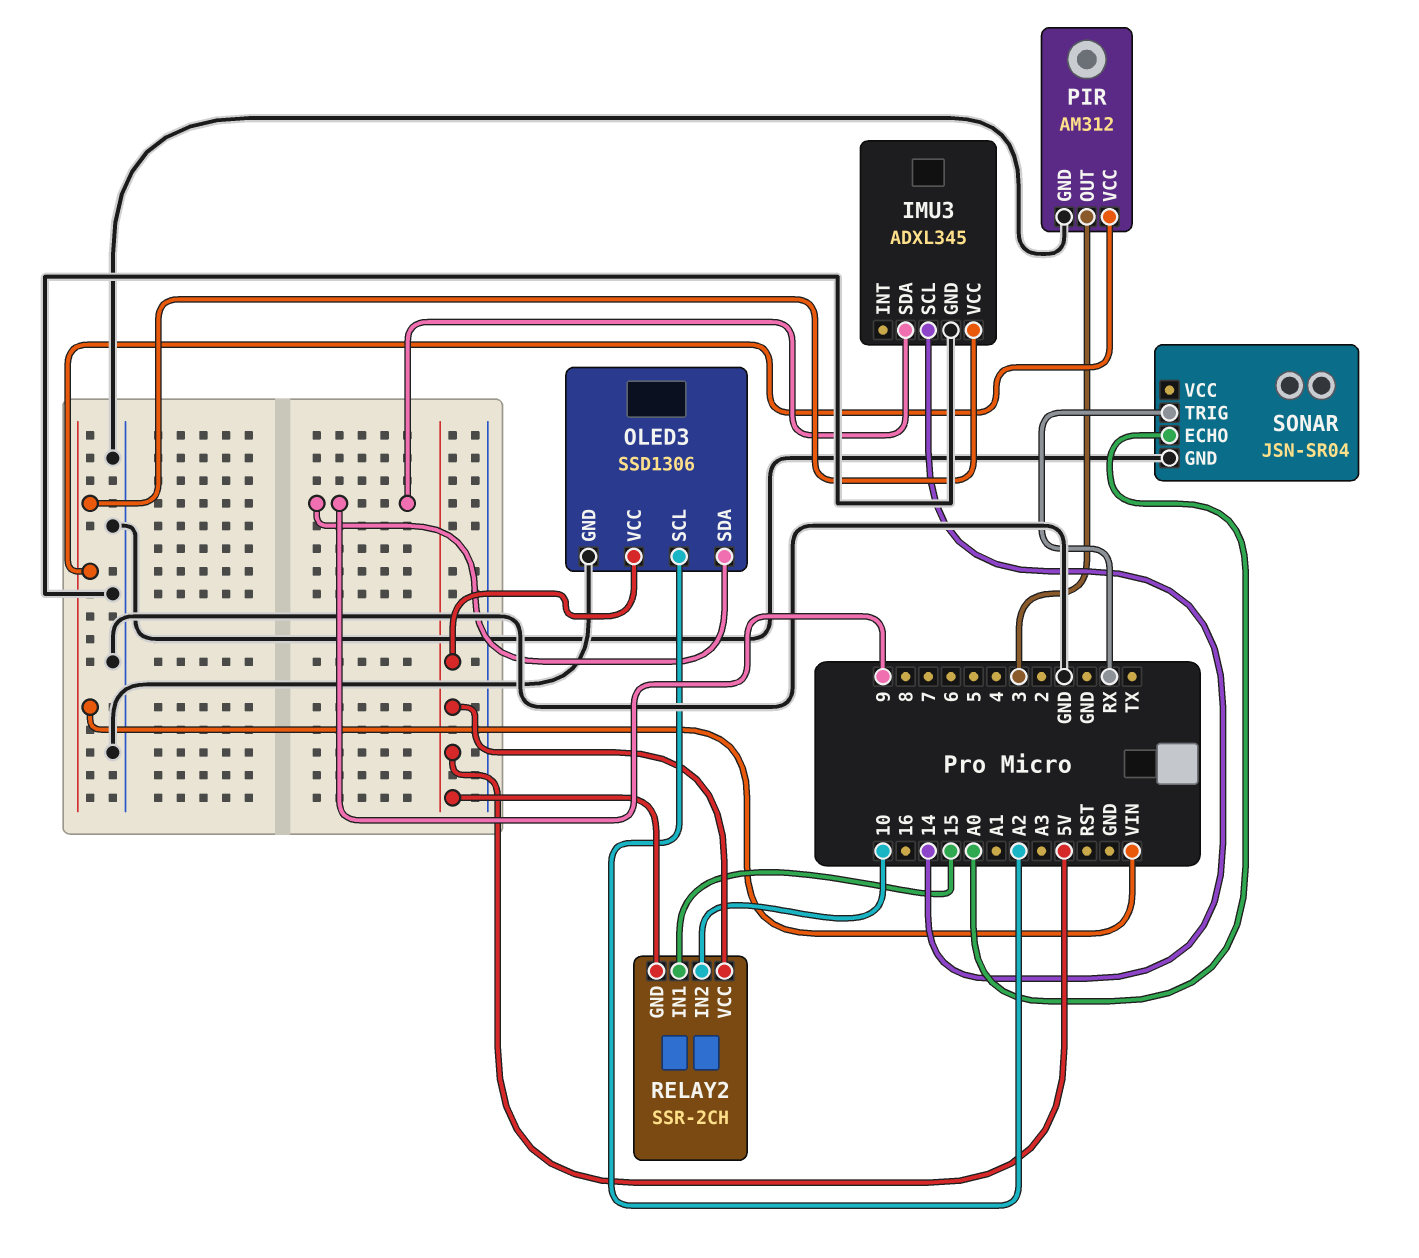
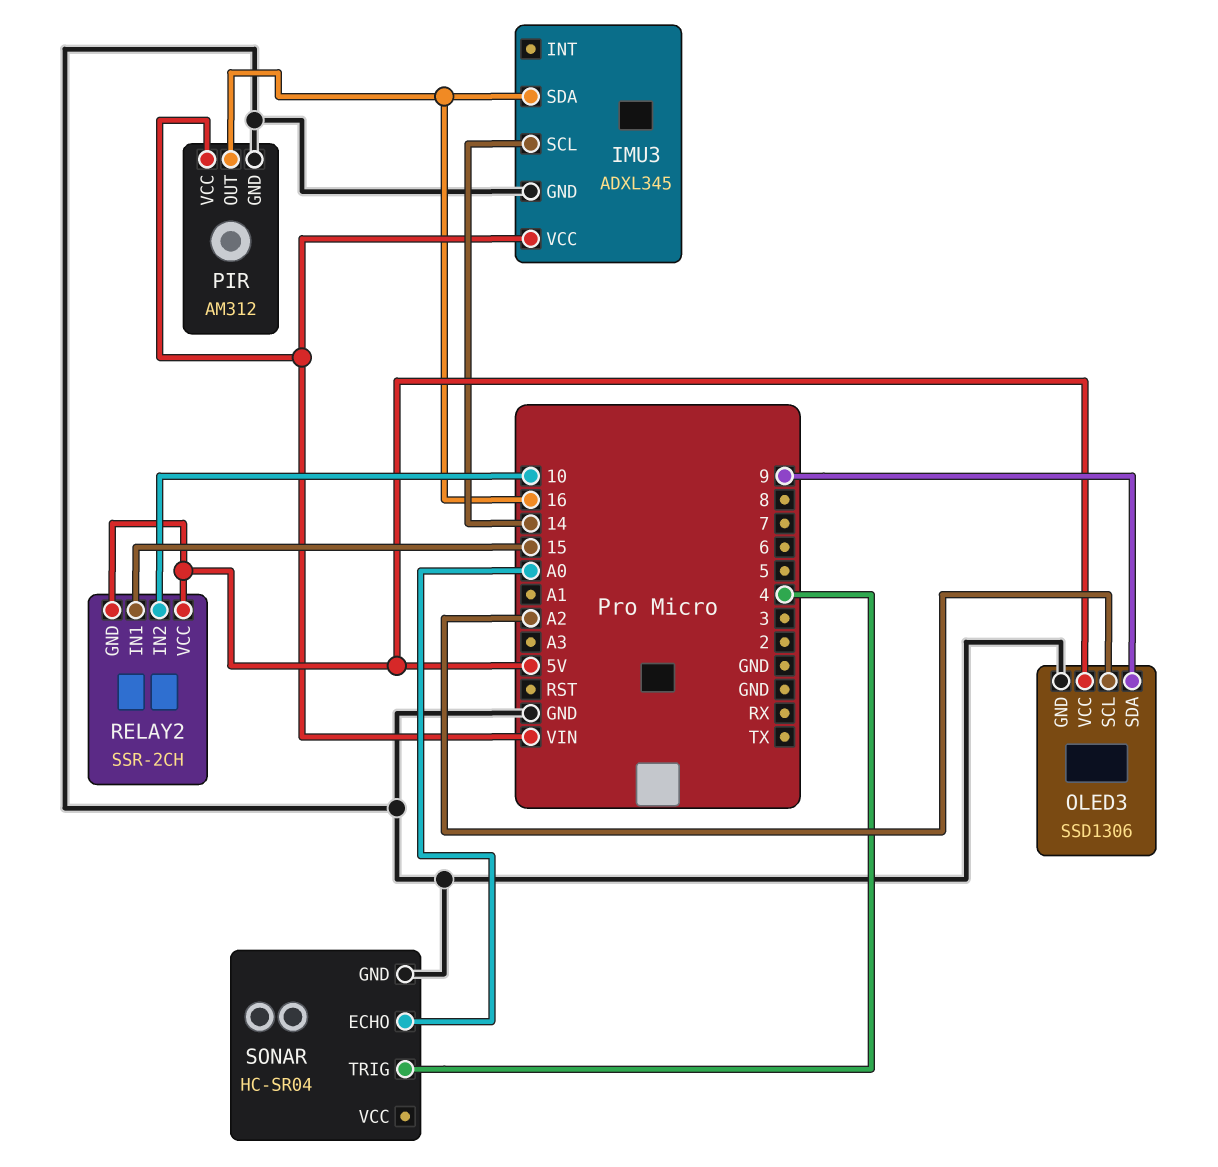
IMU3 pin SDA: 9 -> 16
PIR pin OUT: 3 -> 16
SONAR: JSN-SR04 -> HC-SR04
SONAR pin TRIG: RX -> 4

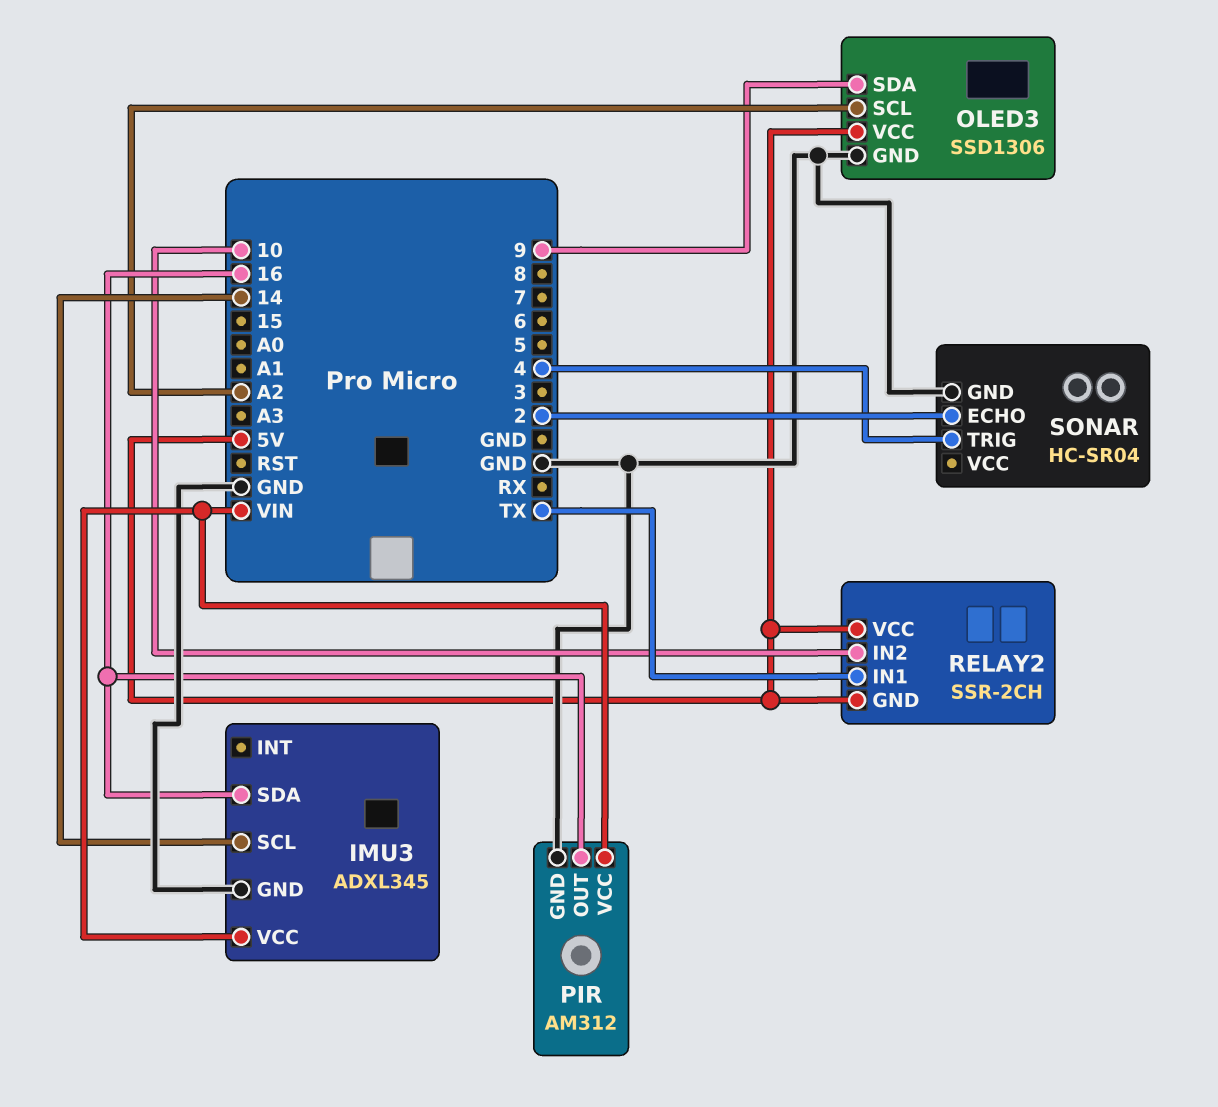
RELAY2 pin IN1: 15 -> TX
SONAR pin ECHO: A0 -> 2

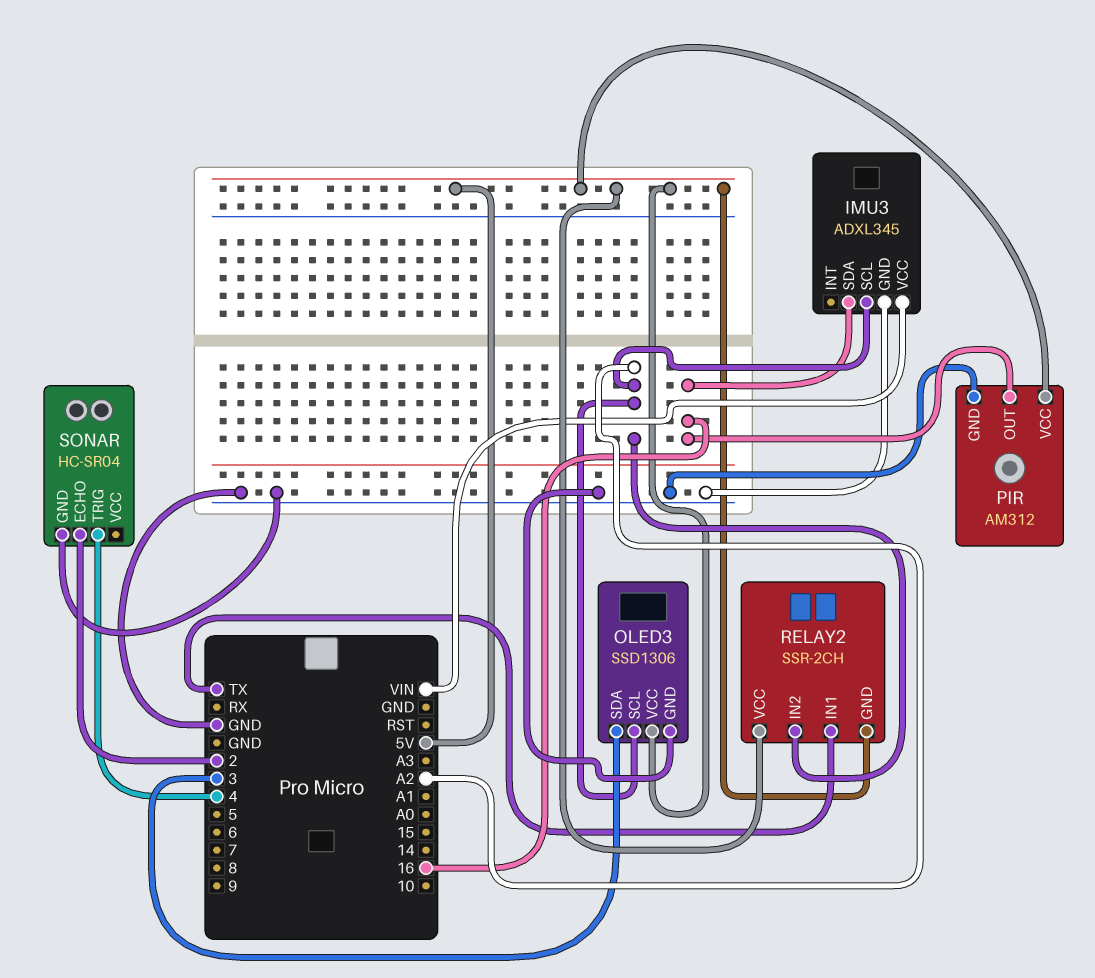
IMU3 pin SCL: 14 -> A2
OLED3 pin SDA: 9 -> 3
PIR pin VCC: VIN -> 5V
RELAY2 pin IN2: 10 -> A2

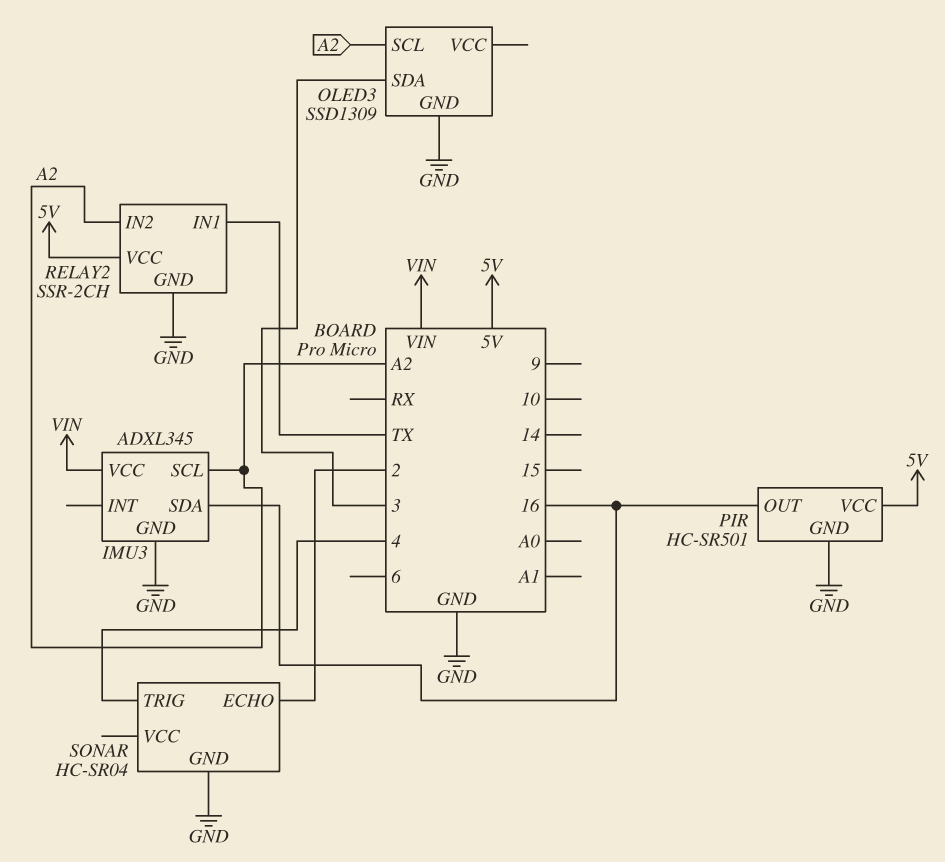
OLED3: SSD1306 -> SSD1309
OLED3 pin VCC: 5V -> none
PIR: AM312 -> HC-SR501
RELAY2 pin GND: 5V -> GND

